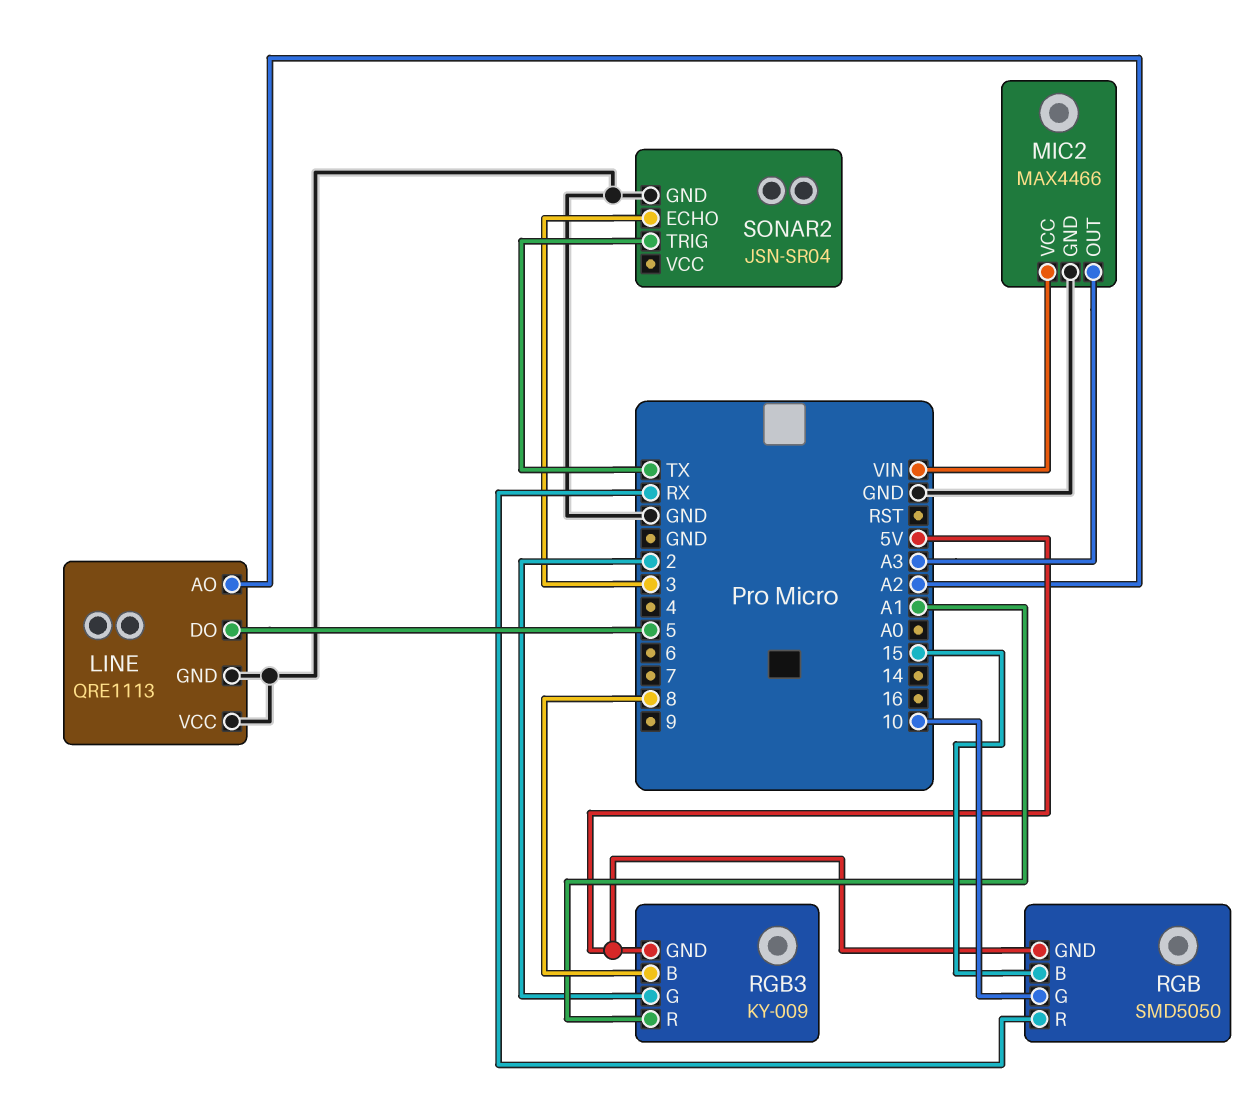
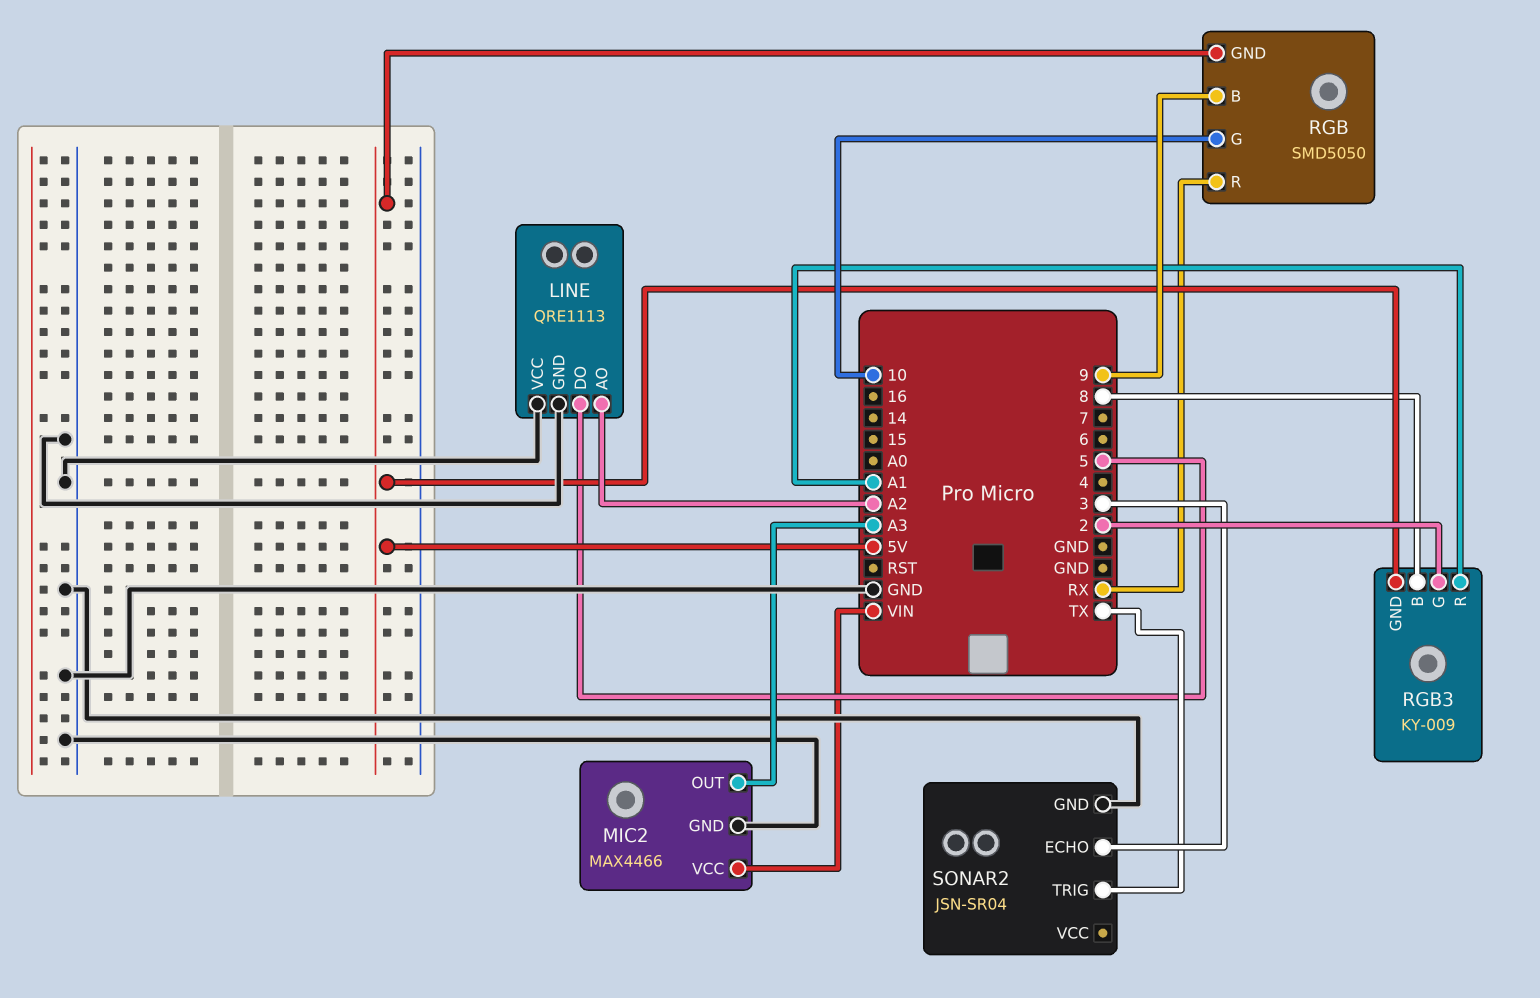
RGB pin B: 15 -> 9

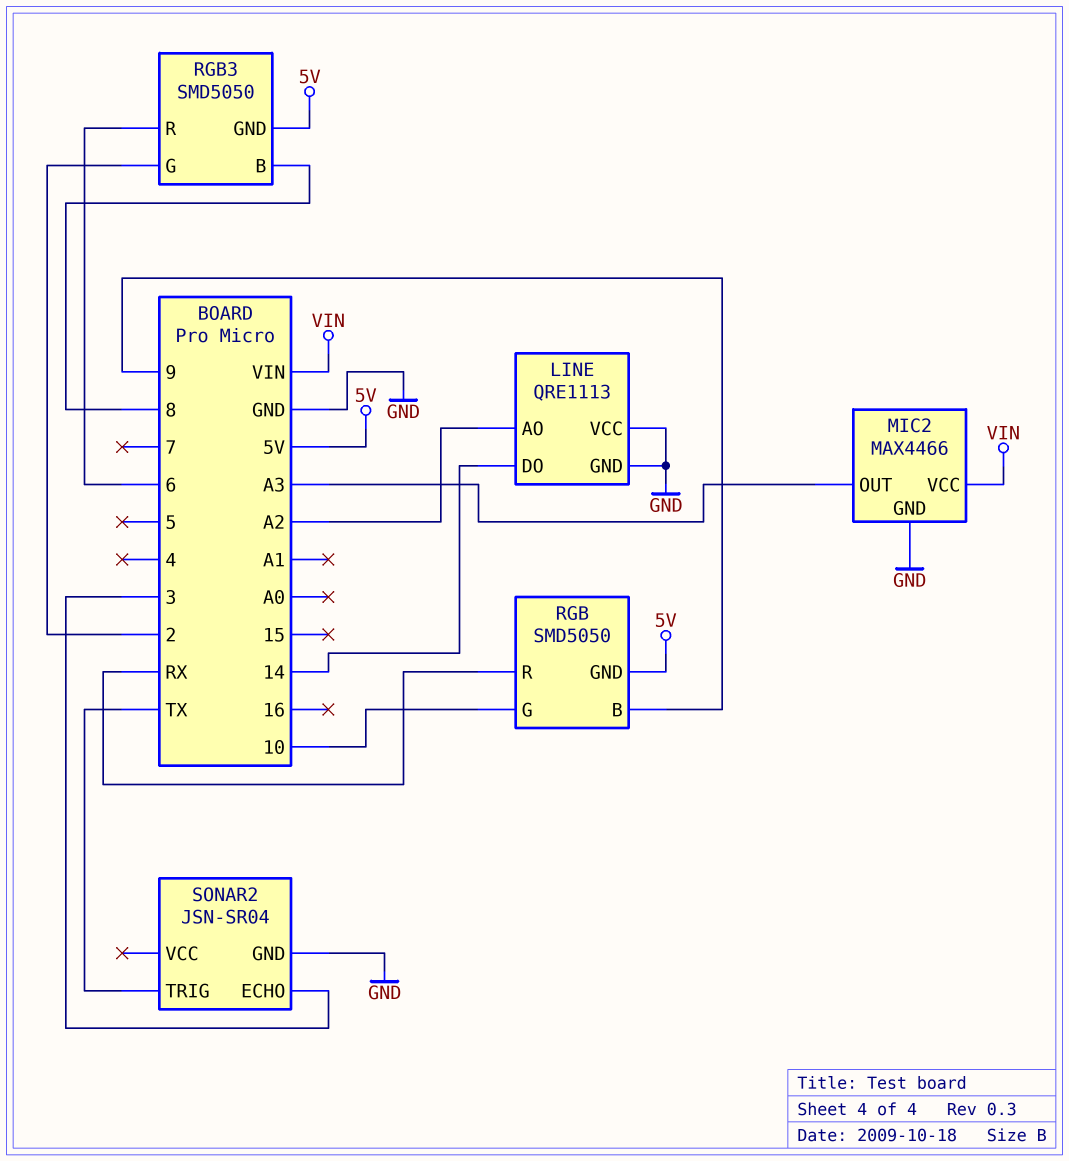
LINE pin DO: 5 -> 14
RGB3: KY-009 -> SMD5050
RGB3 pin R: A1 -> 6

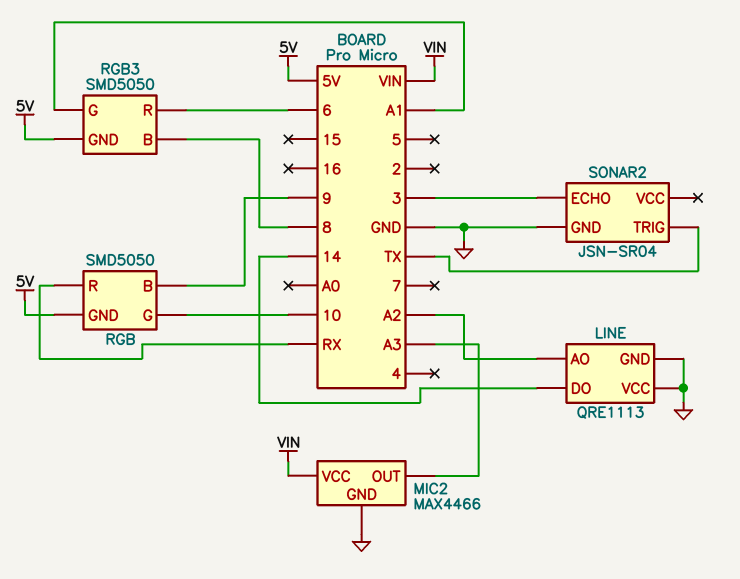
RGB3 pin G: 2 -> A1

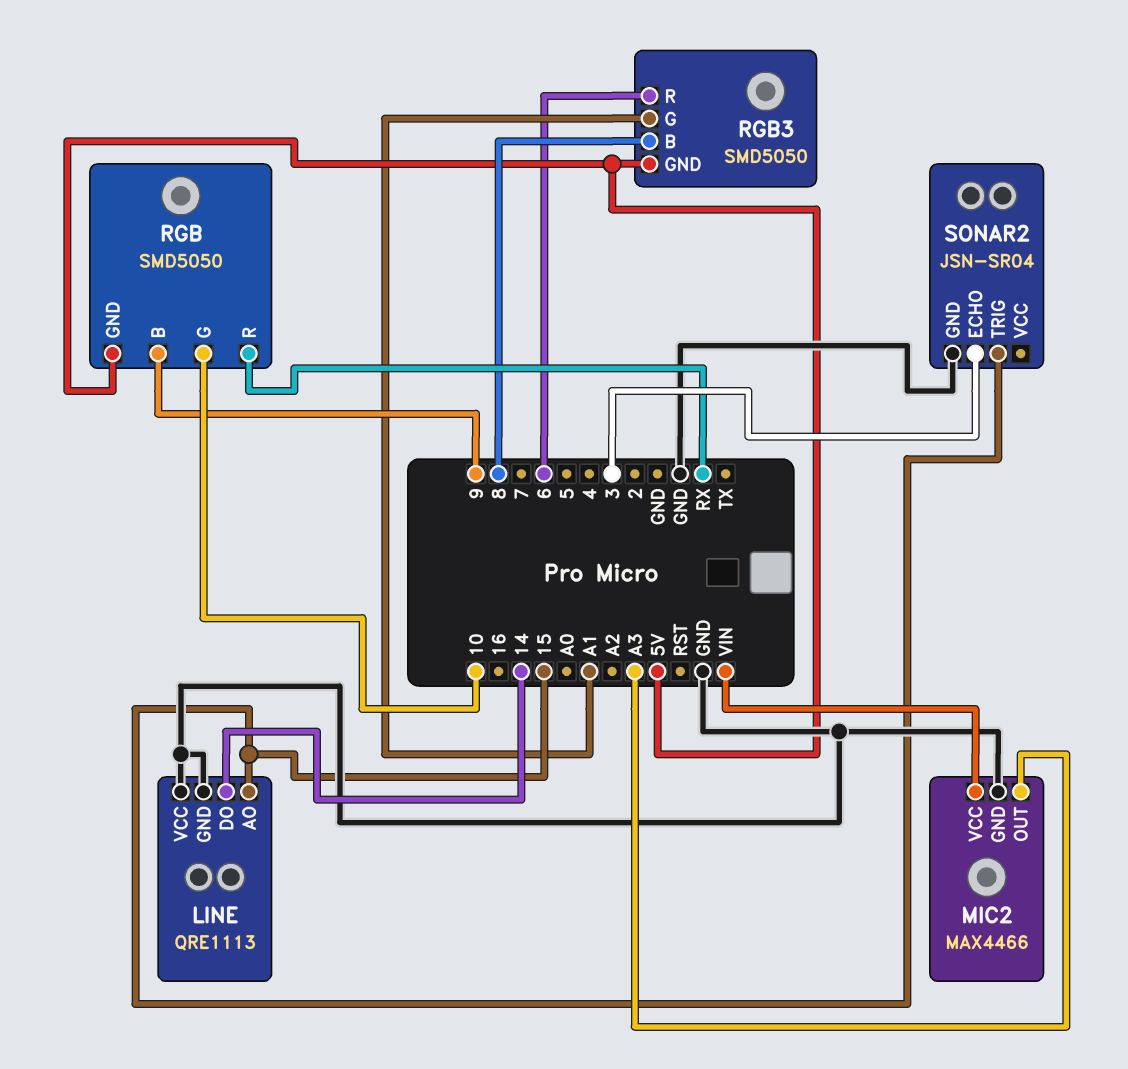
LINE pin AO: A2 -> 15
SONAR2 pin TRIG: TX -> 15

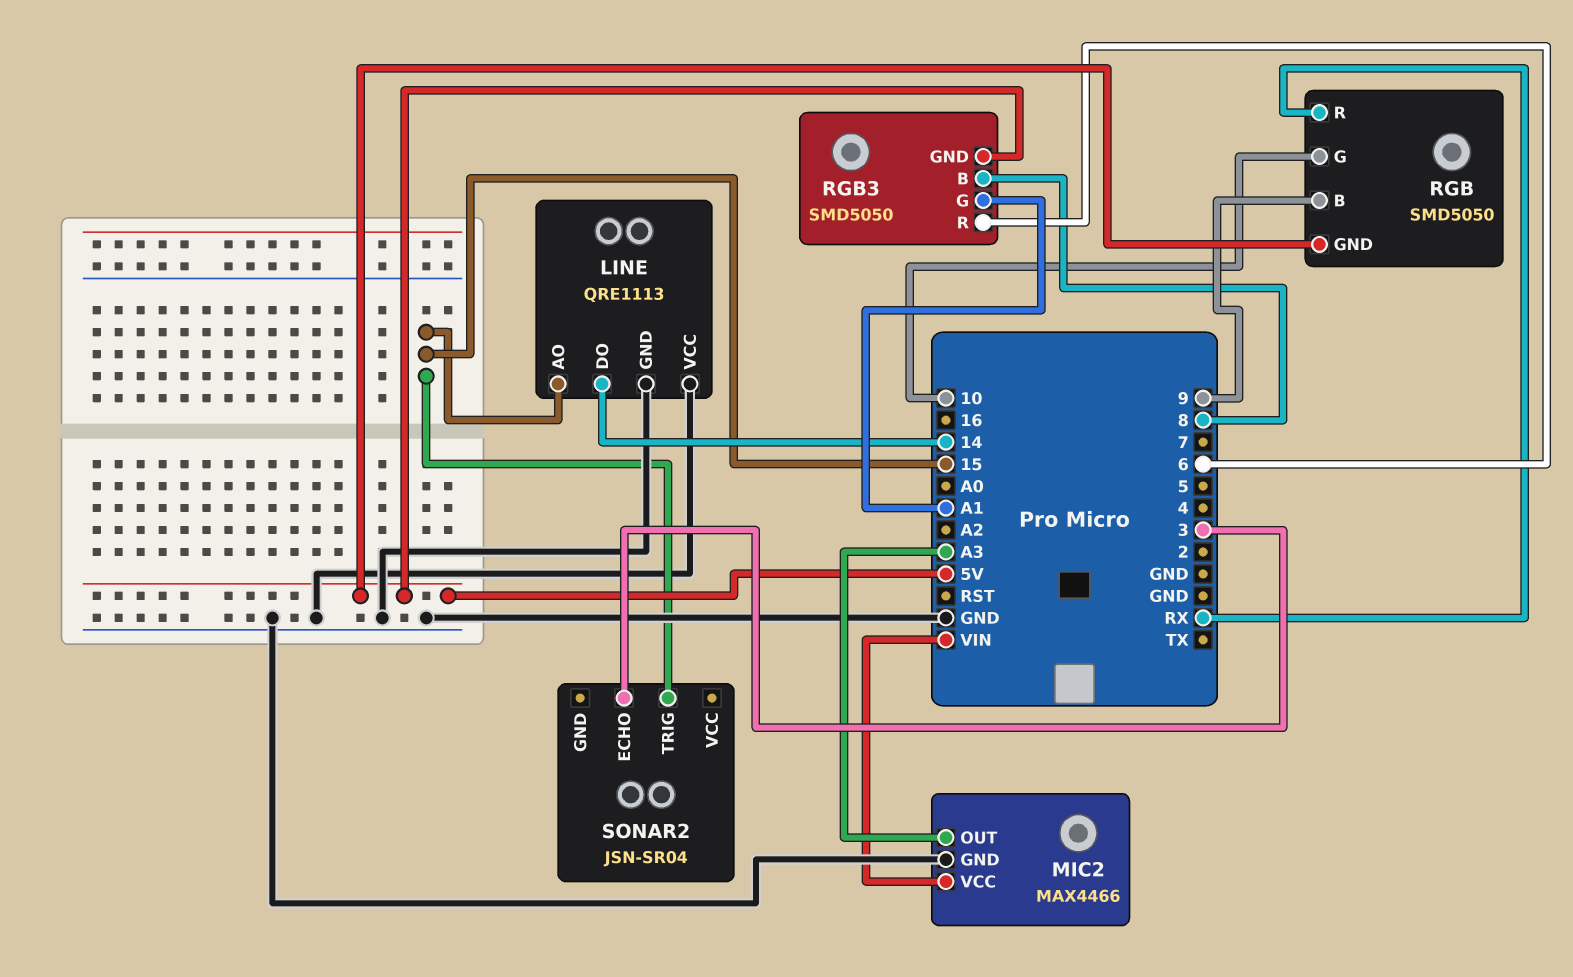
SONAR2 pin GND: GND -> none

